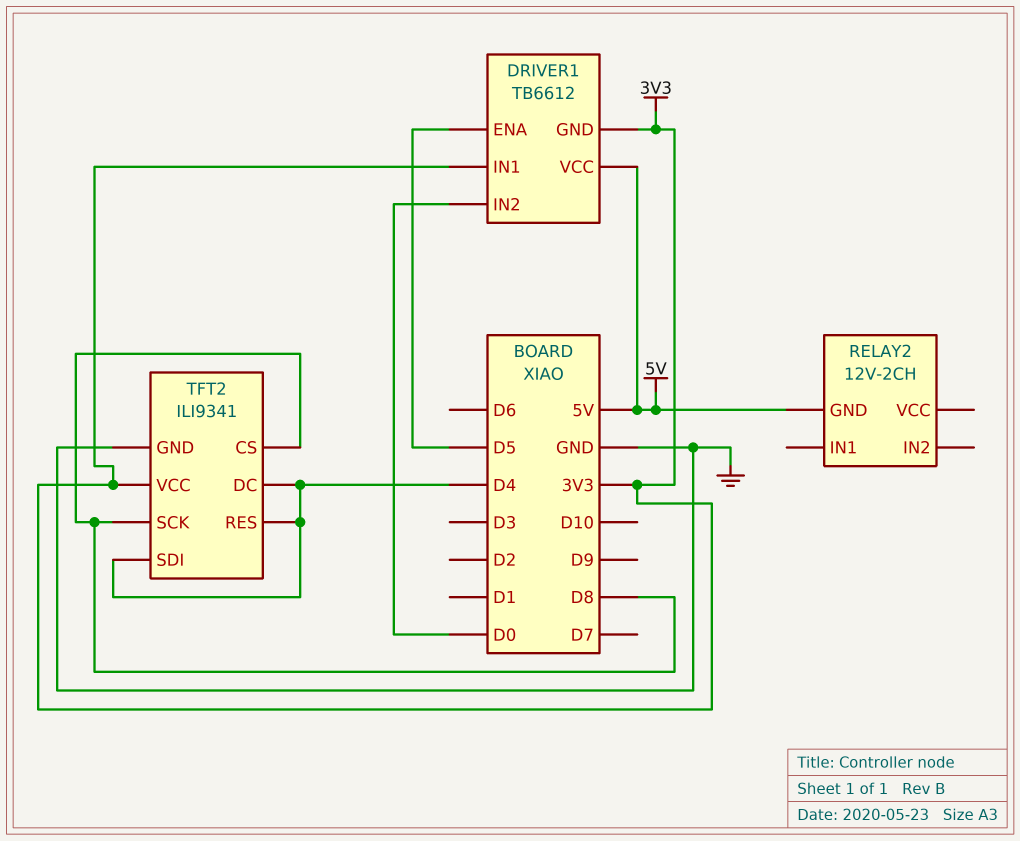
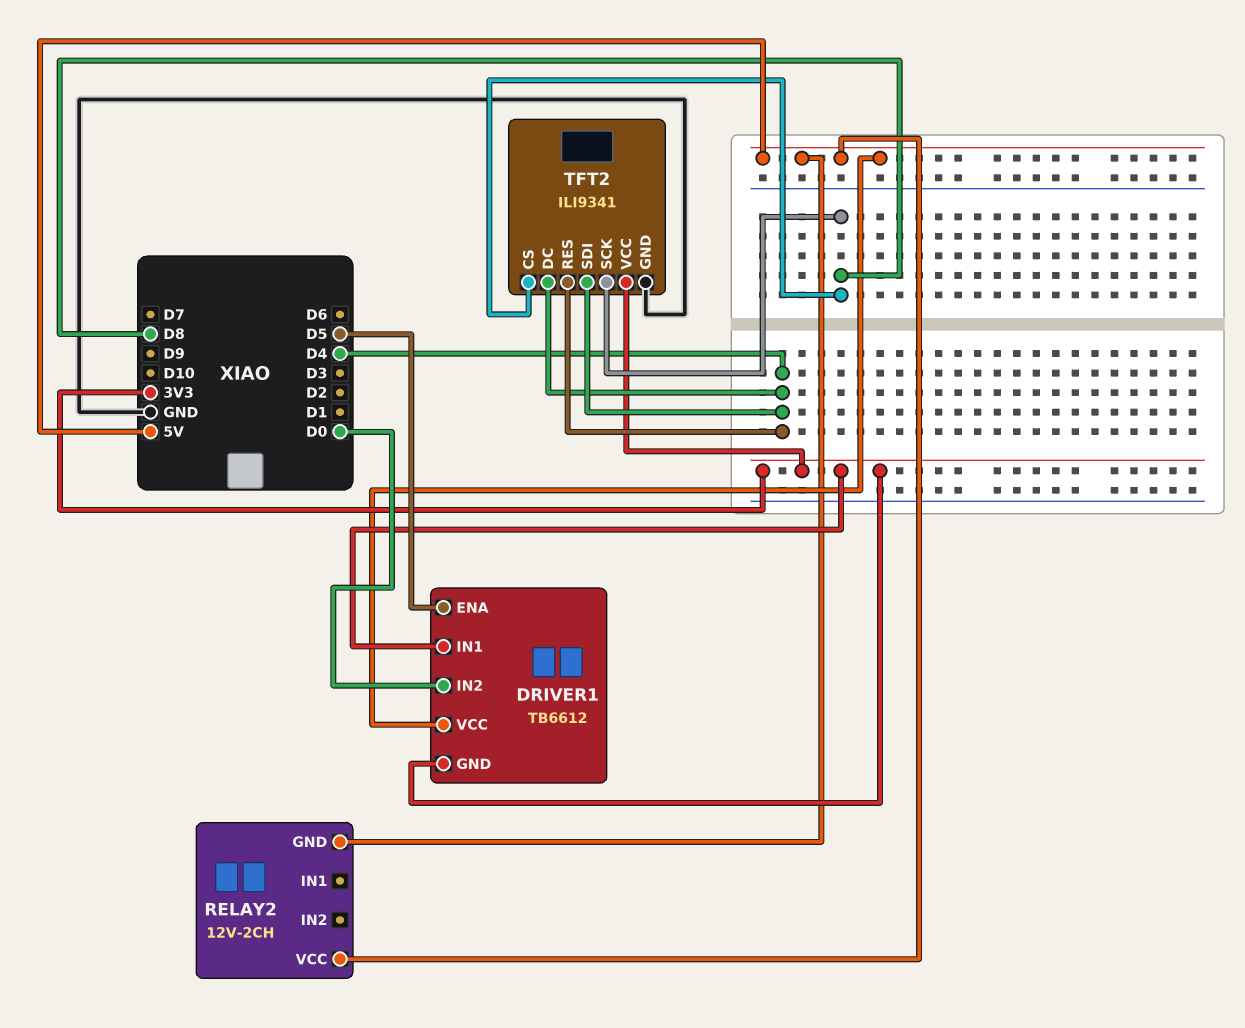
RELAY2 pin VCC: none -> 5V

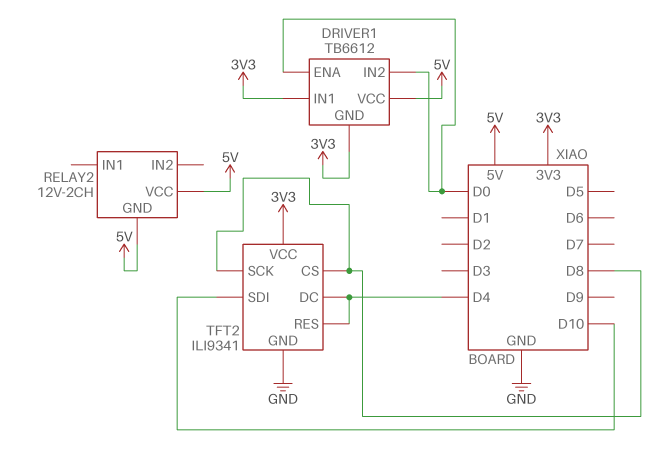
DRIVER1 pin ENA: D5 -> D0
TFT2 pin SDI: D4 -> D10

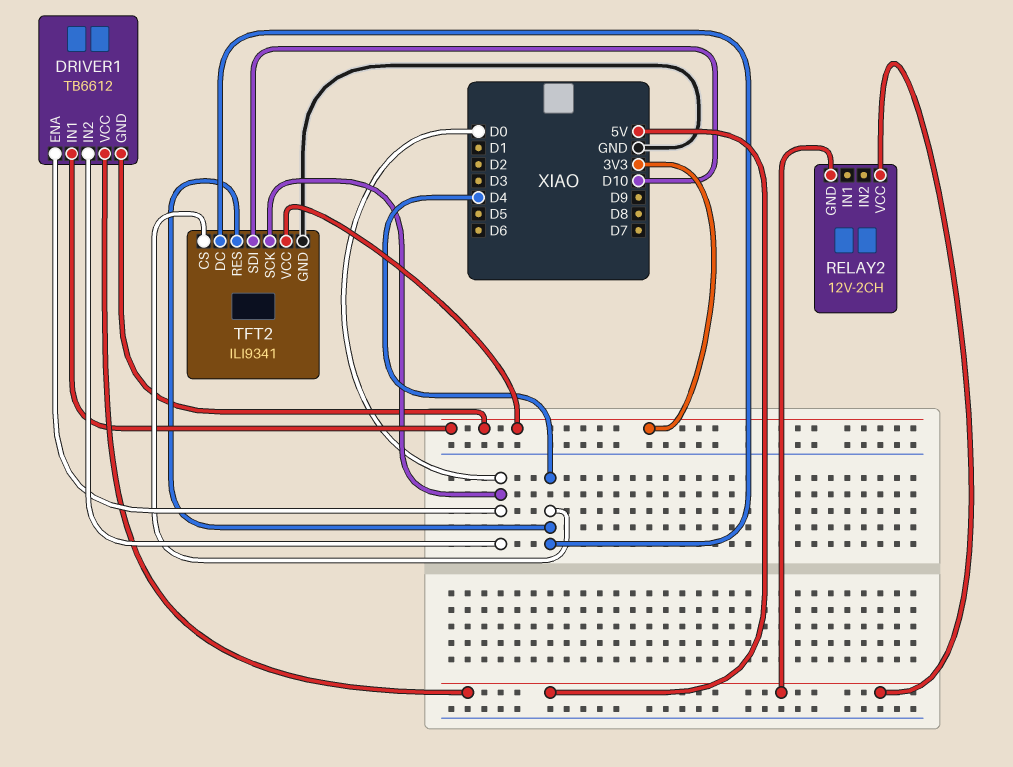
TFT2 pin CS: D8 -> D4
TFT2 pin SCK: D8 -> D0

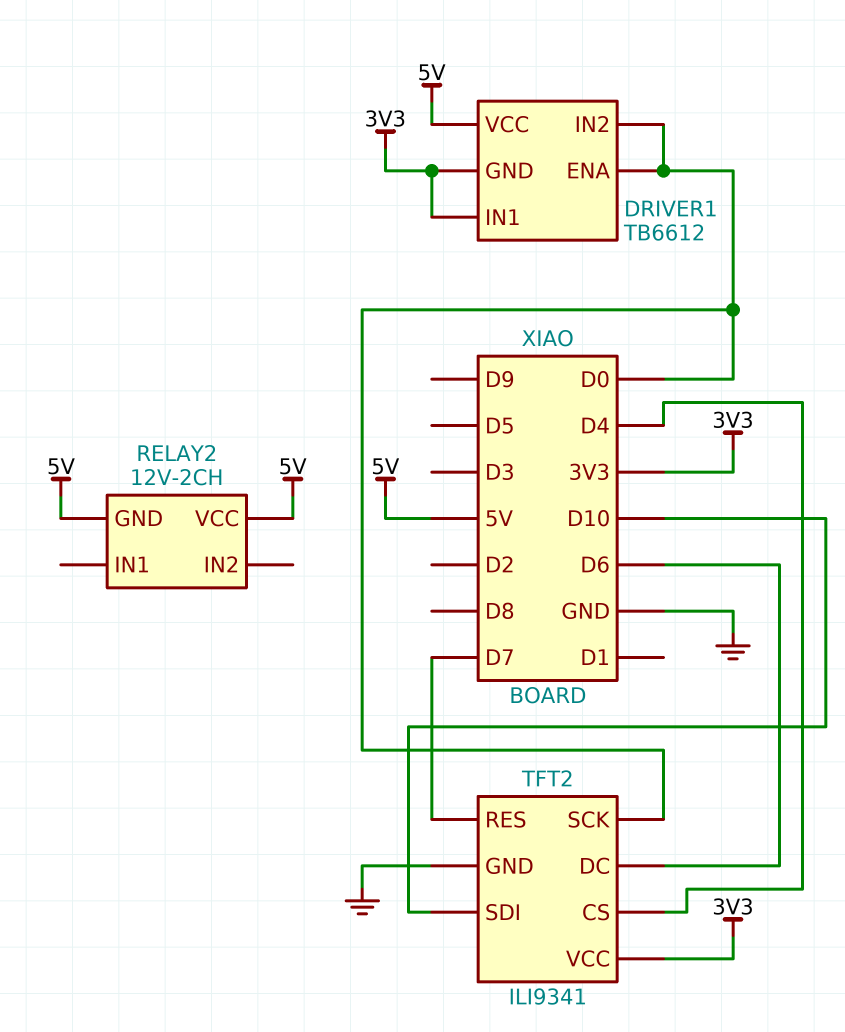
TFT2 pin DC: D4 -> D6
TFT2 pin RES: D4 -> D7

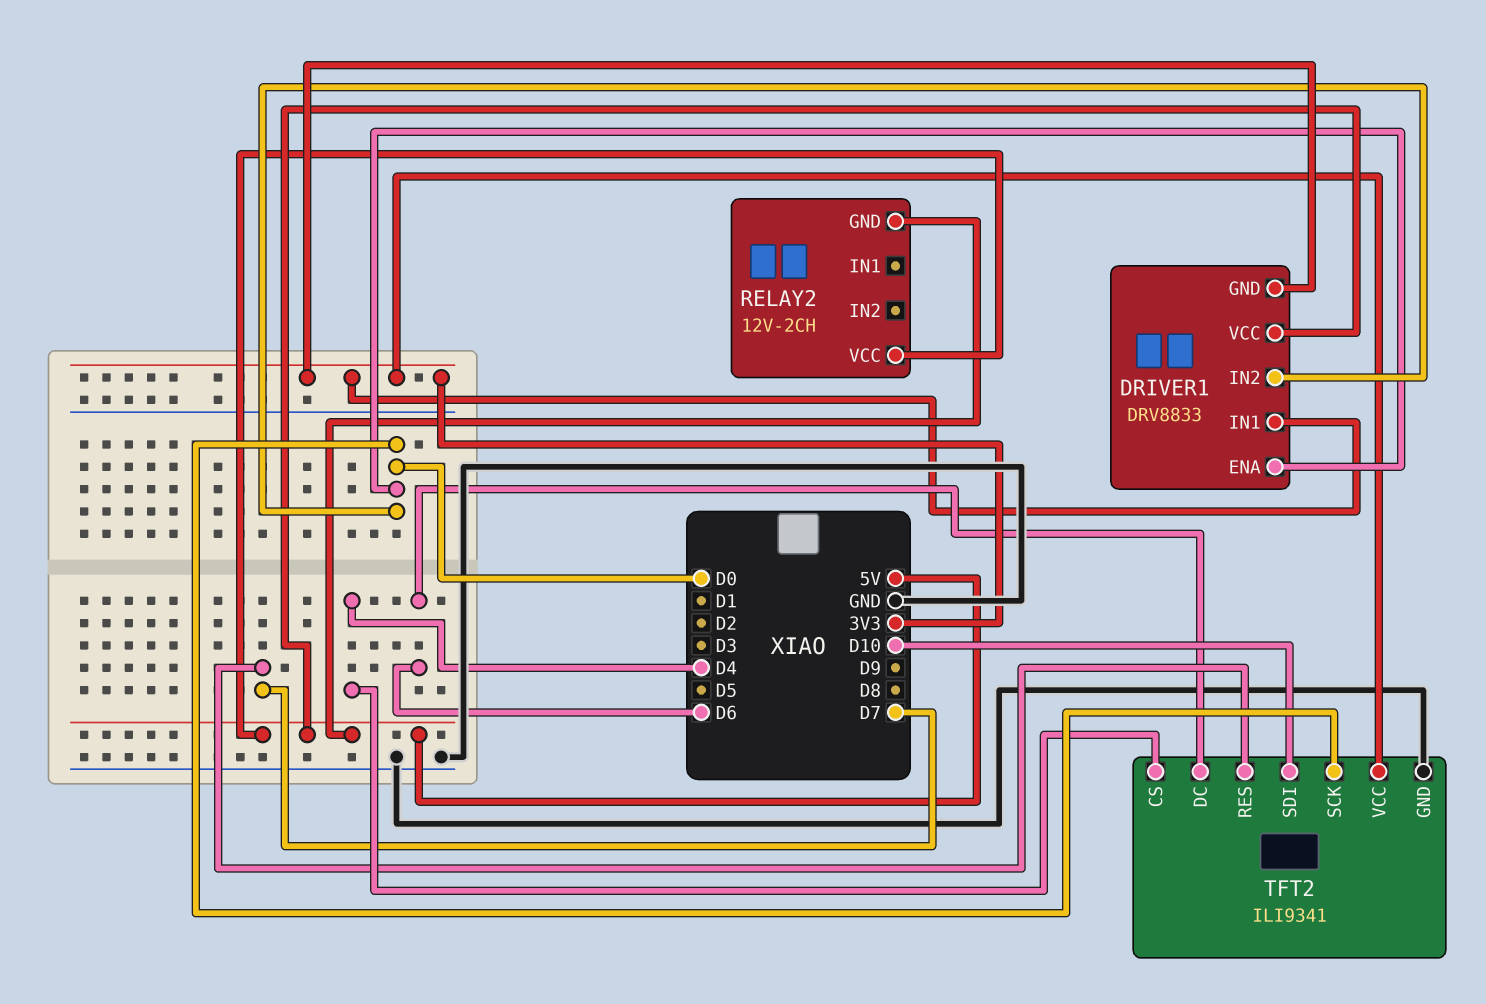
DRIVER1: TB6612 -> DRV8833

